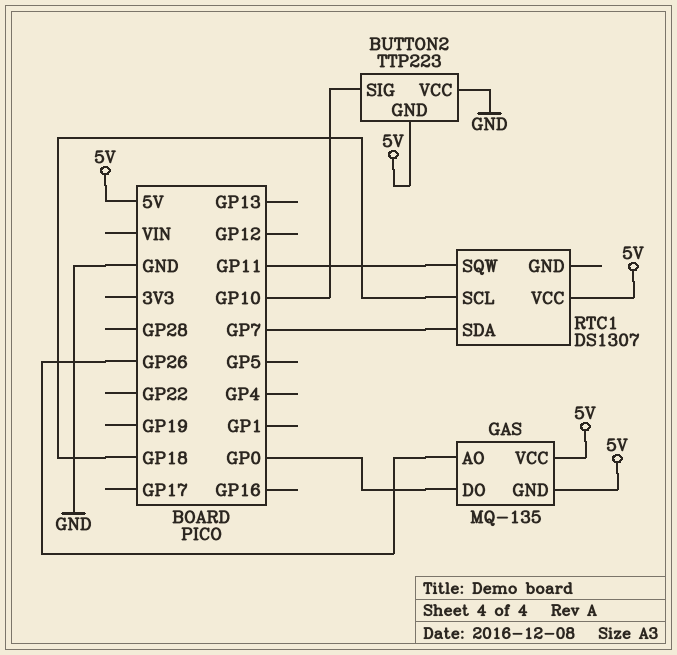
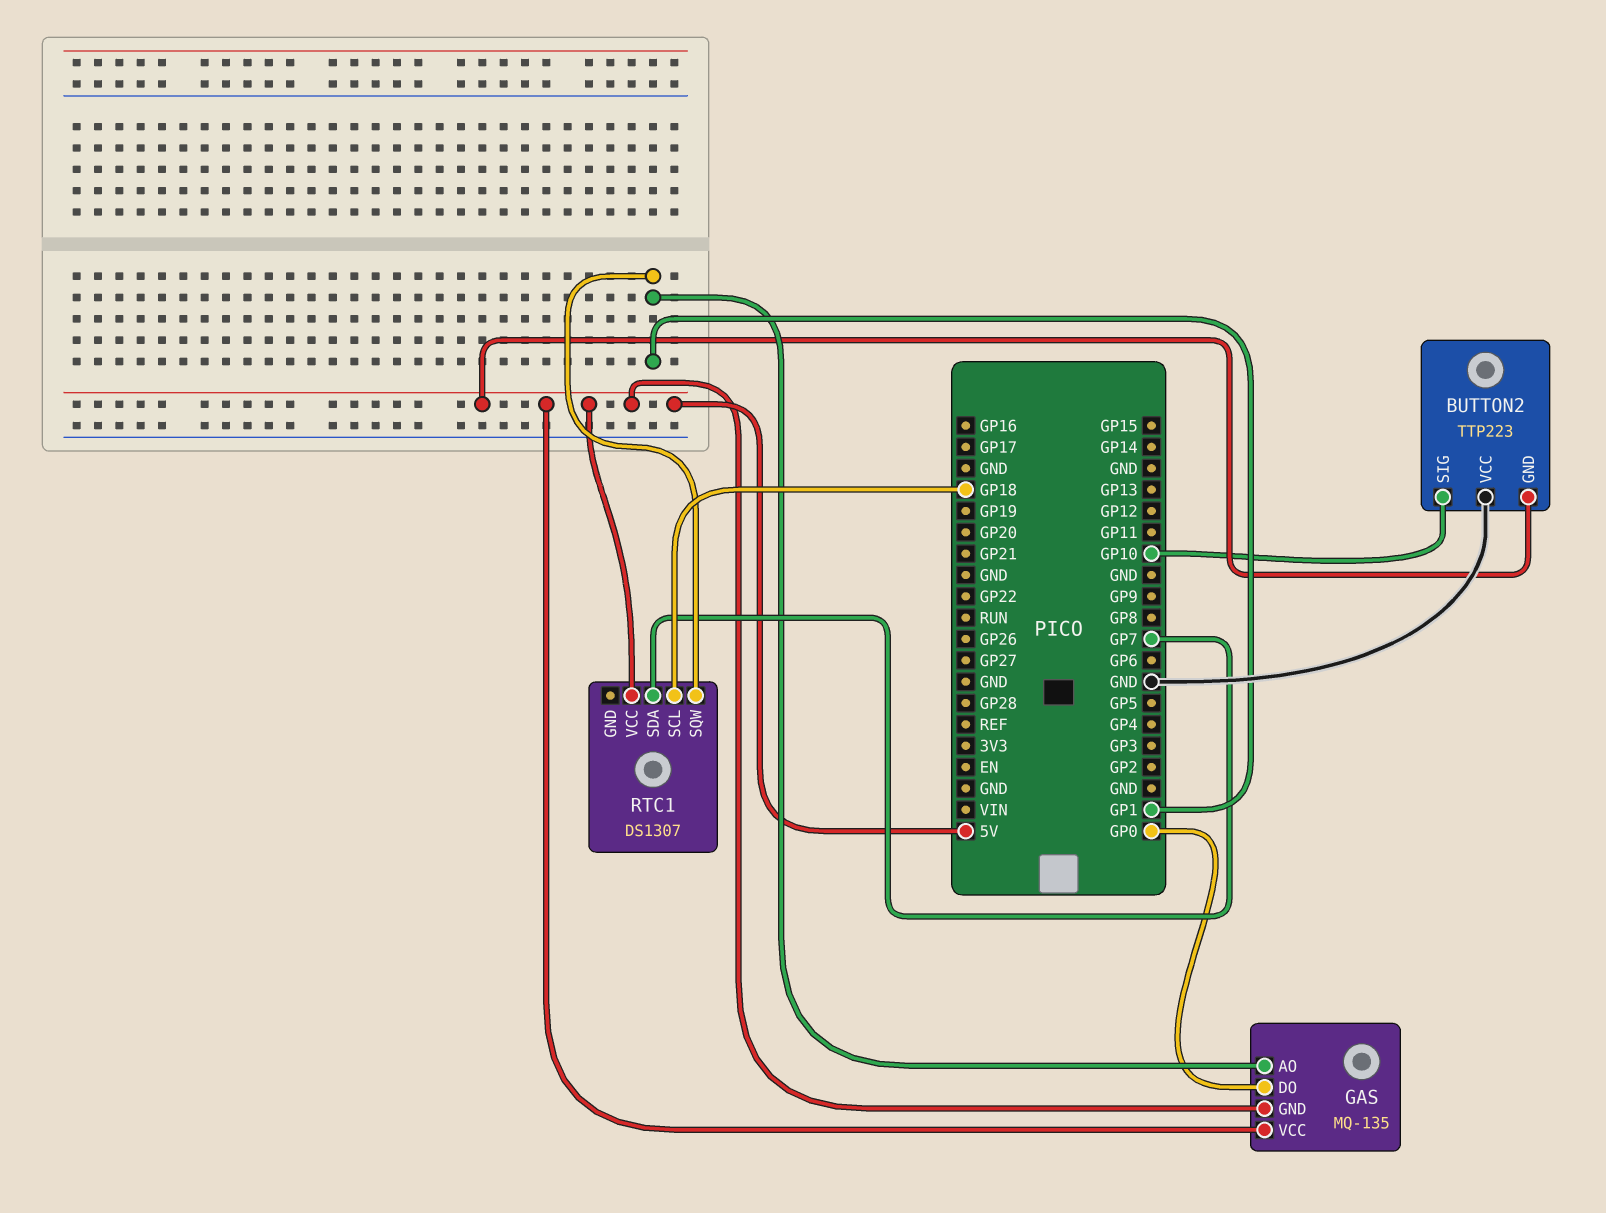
GAS pin AO: GP26 -> GP1
RTC1 pin SQW: GP11 -> GP1

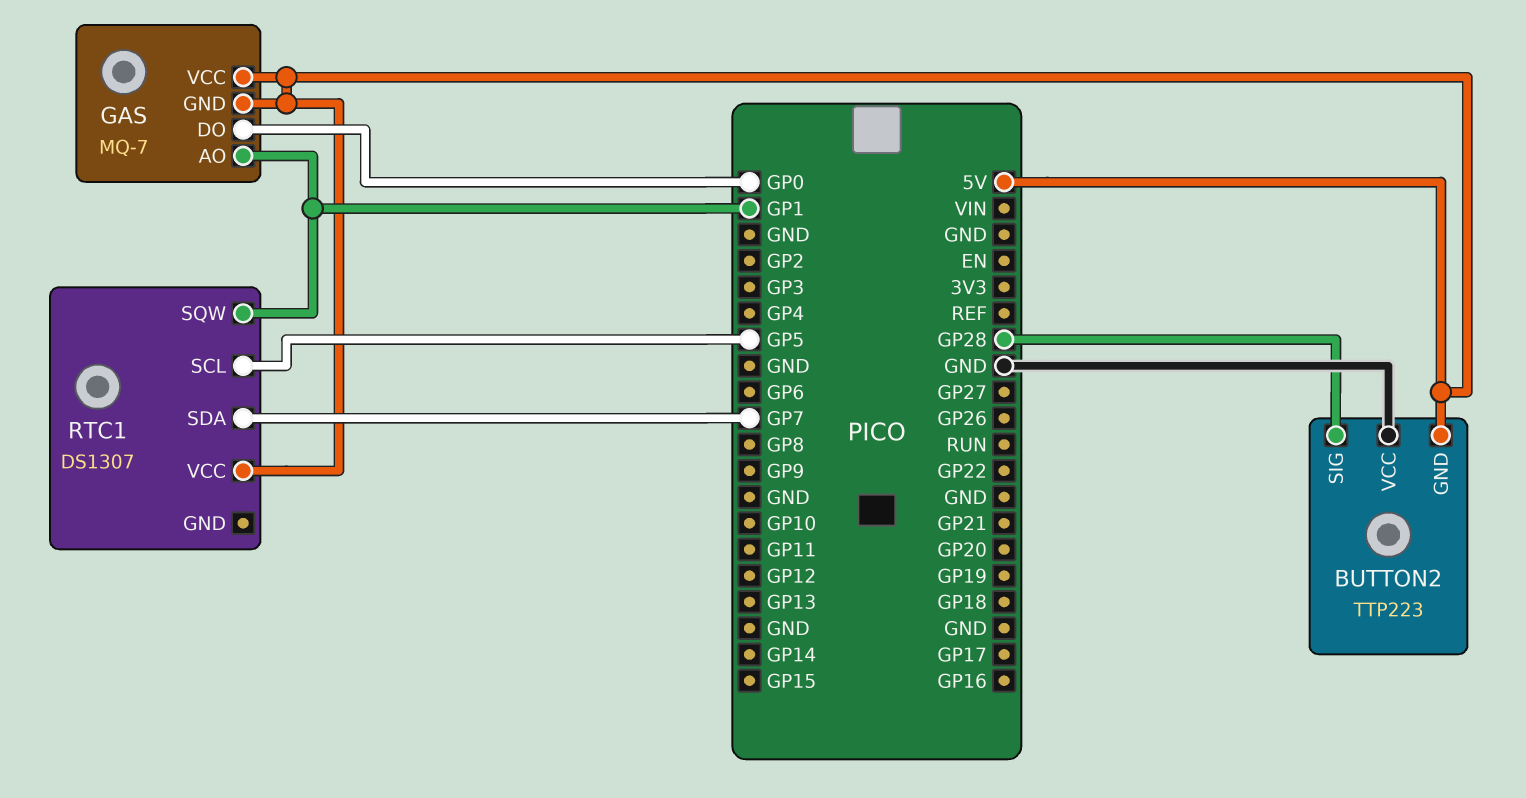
BUTTON2 pin SIG: GP10 -> GP28
GAS: MQ-135 -> MQ-7
RTC1 pin SCL: GP18 -> GP5

